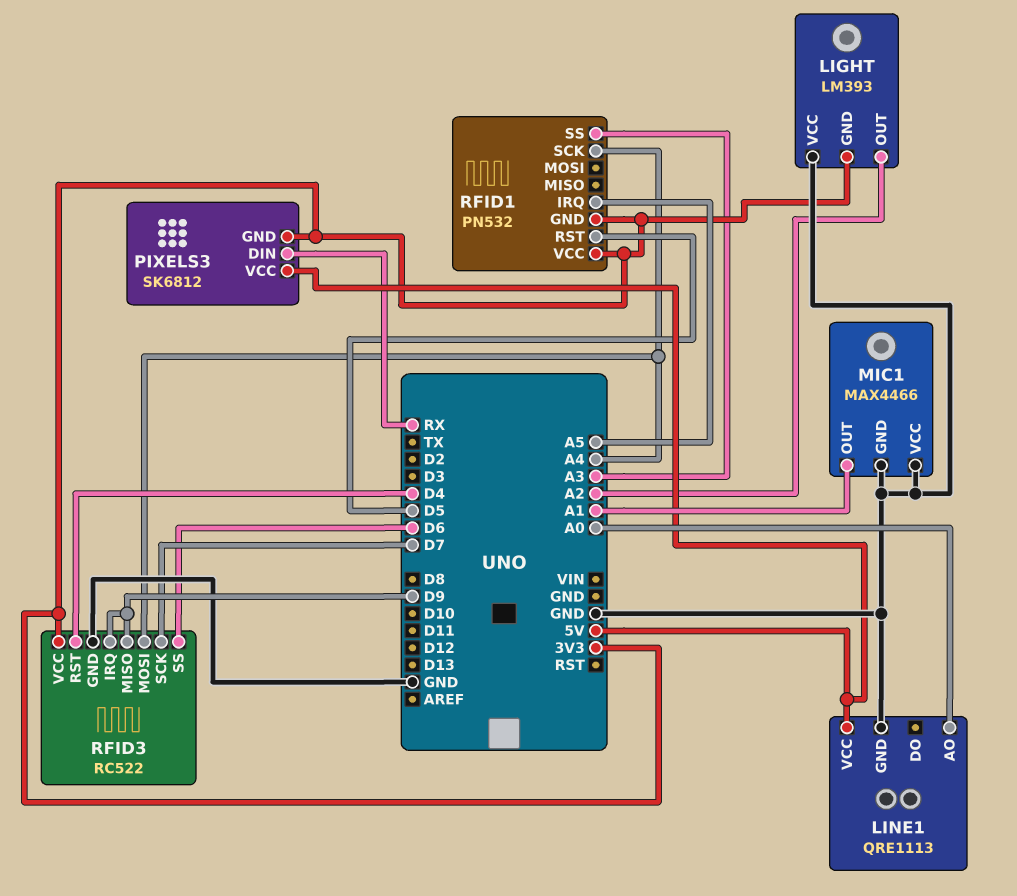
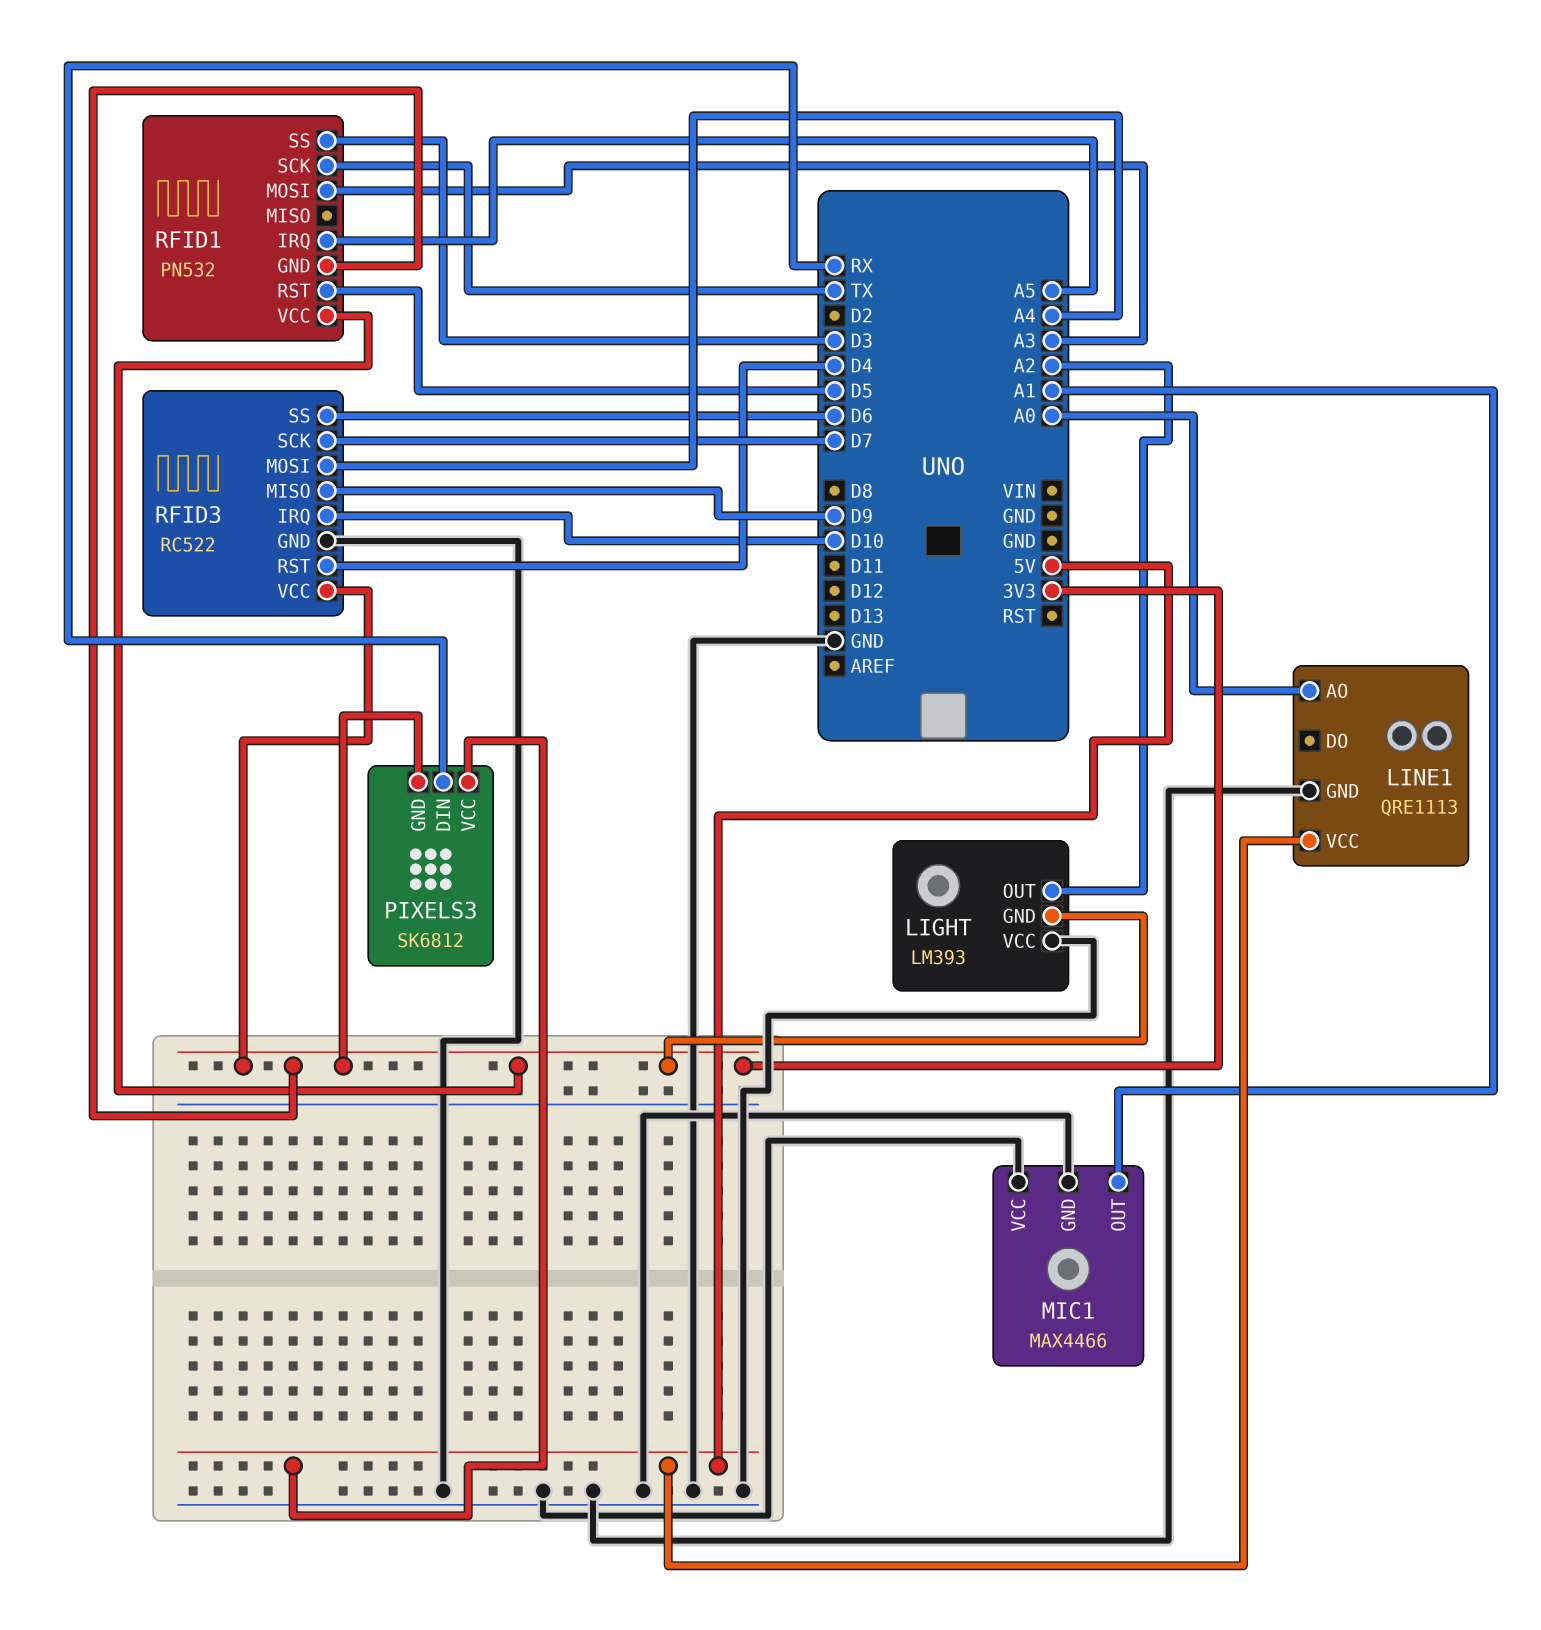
RFID1 pin MOSI: none -> A3
RFID1 pin SCK: A4 -> TX
RFID1 pin SS: A3 -> D3
RFID3 pin IRQ: D9 -> D10

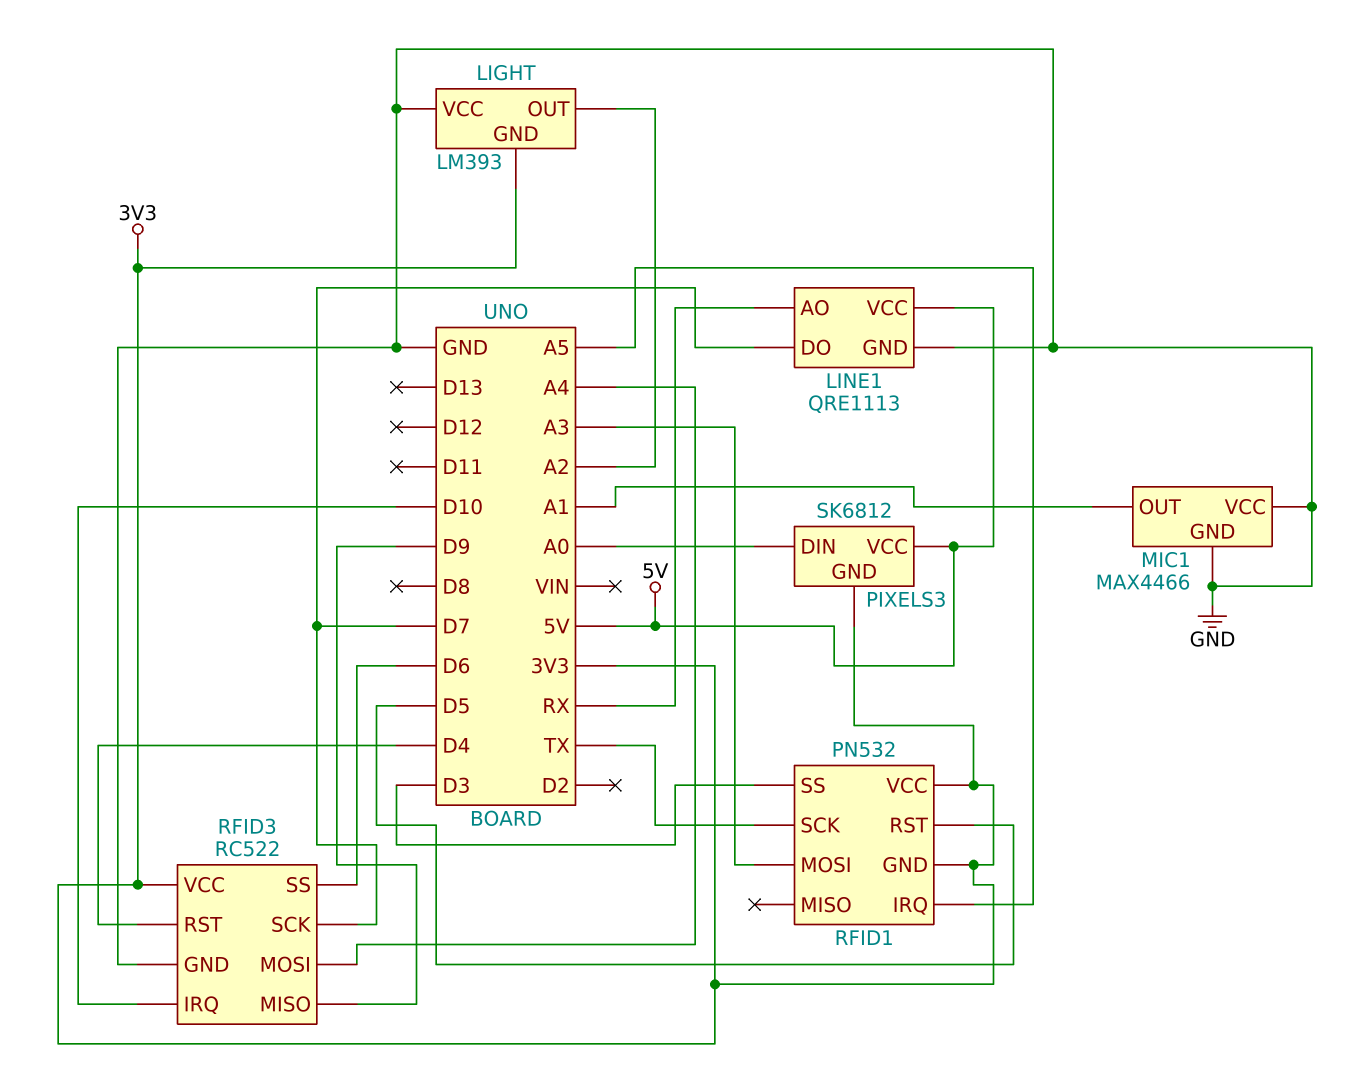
LINE1 pin AO: A0 -> RX
LINE1 pin DO: none -> D7
PIXELS3 pin DIN: RX -> A0

